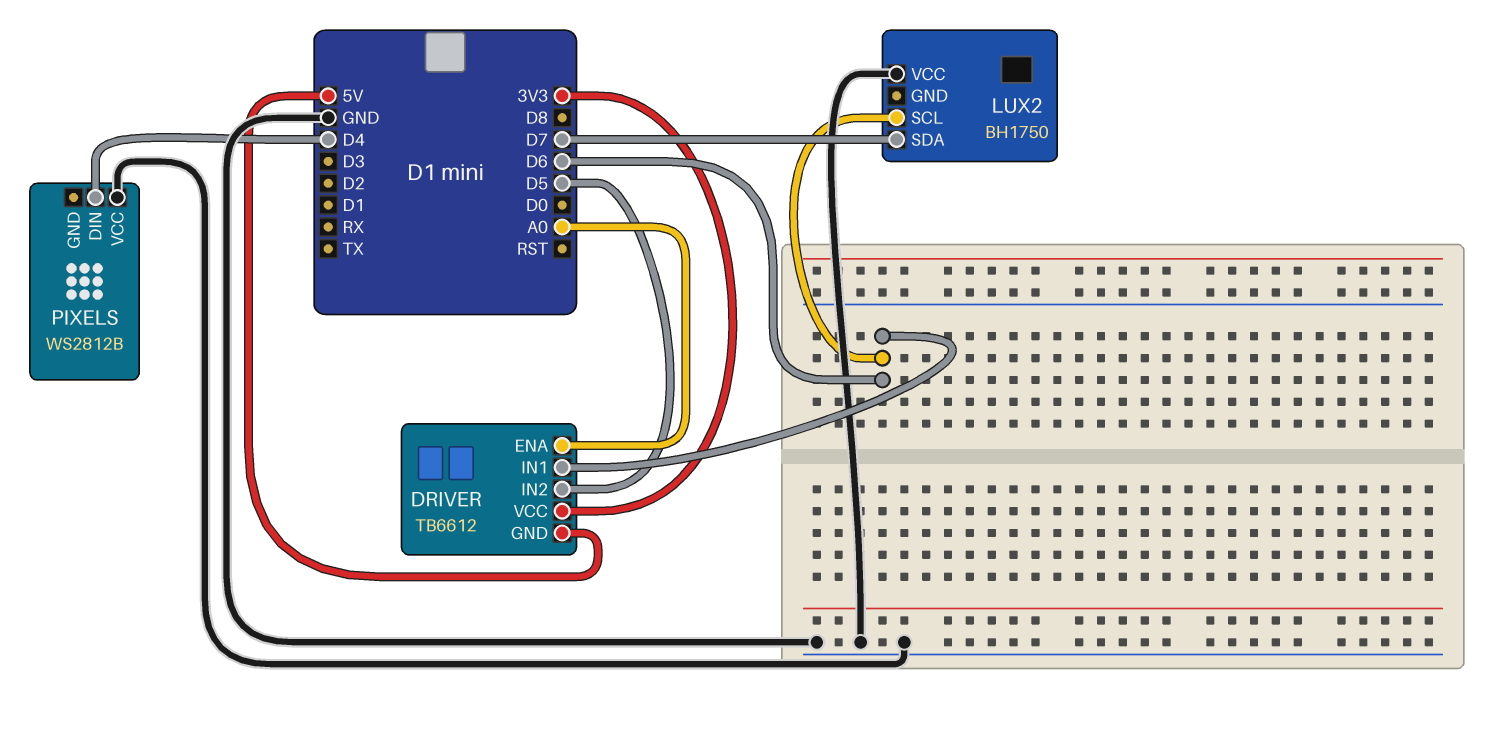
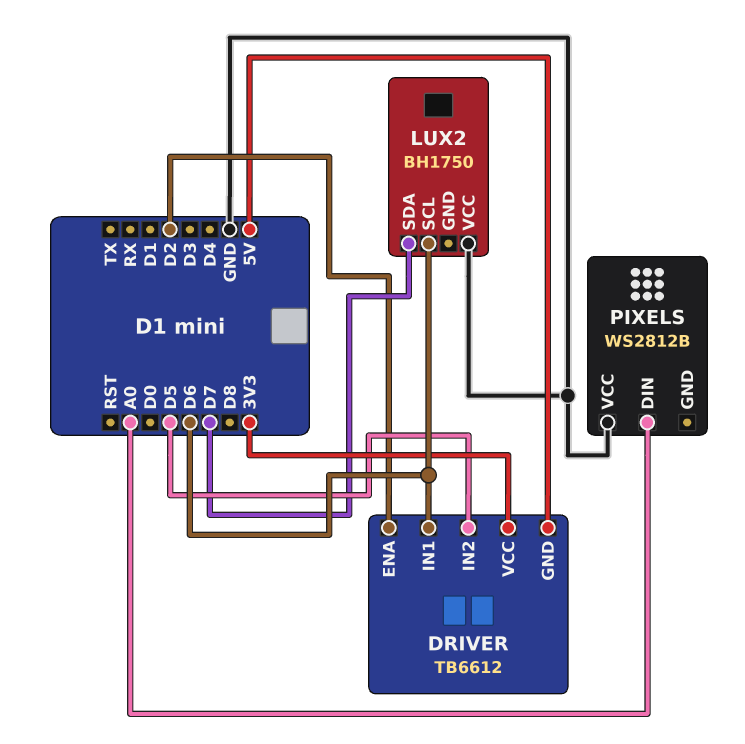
DRIVER pin ENA: A0 -> D2
PIXELS pin DIN: D4 -> A0

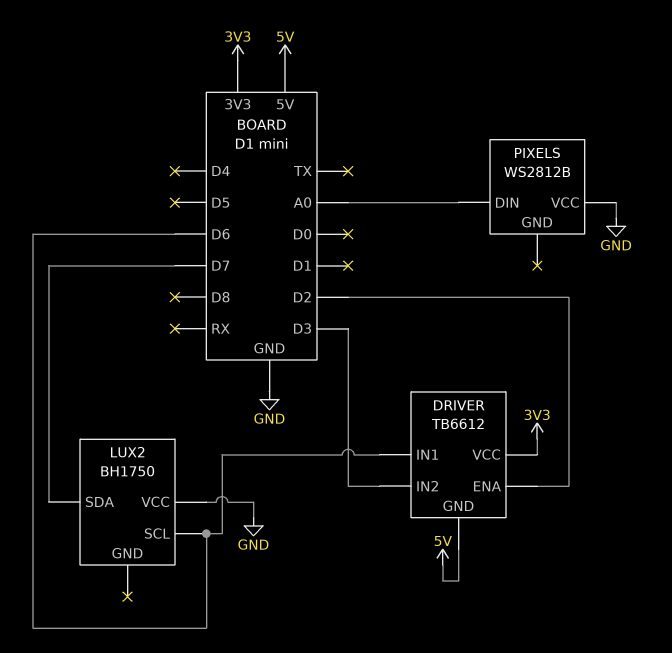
DRIVER pin IN2: D5 -> D3

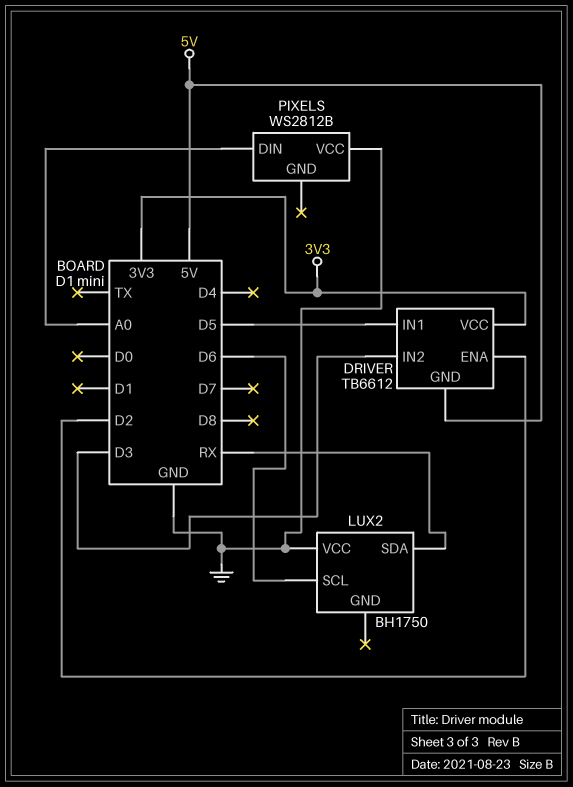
DRIVER pin IN1: D6 -> D5
LUX2 pin SDA: D7 -> RX

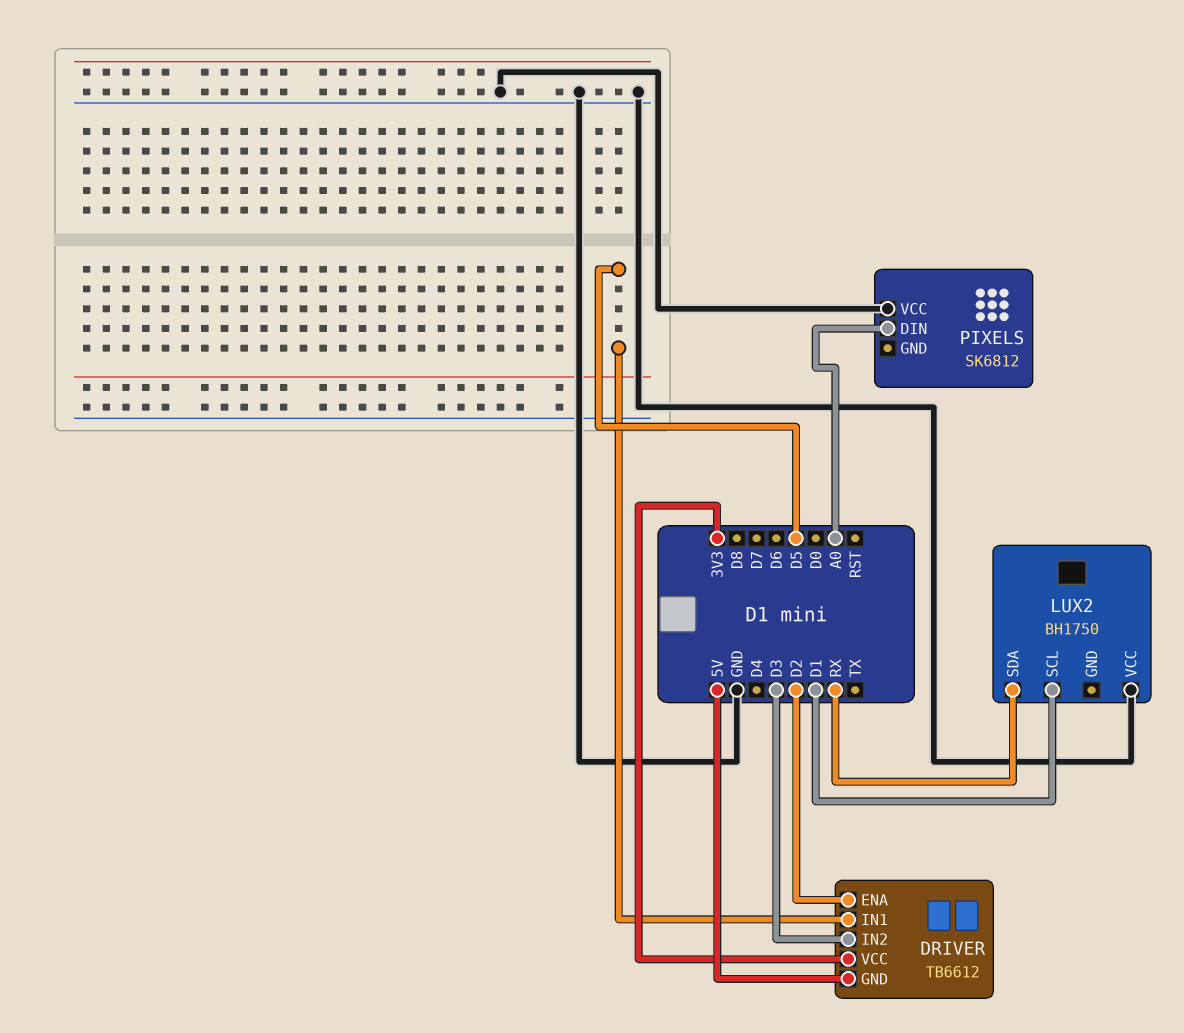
LUX2 pin SCL: D6 -> D1
PIXELS: WS2812B -> SK6812

